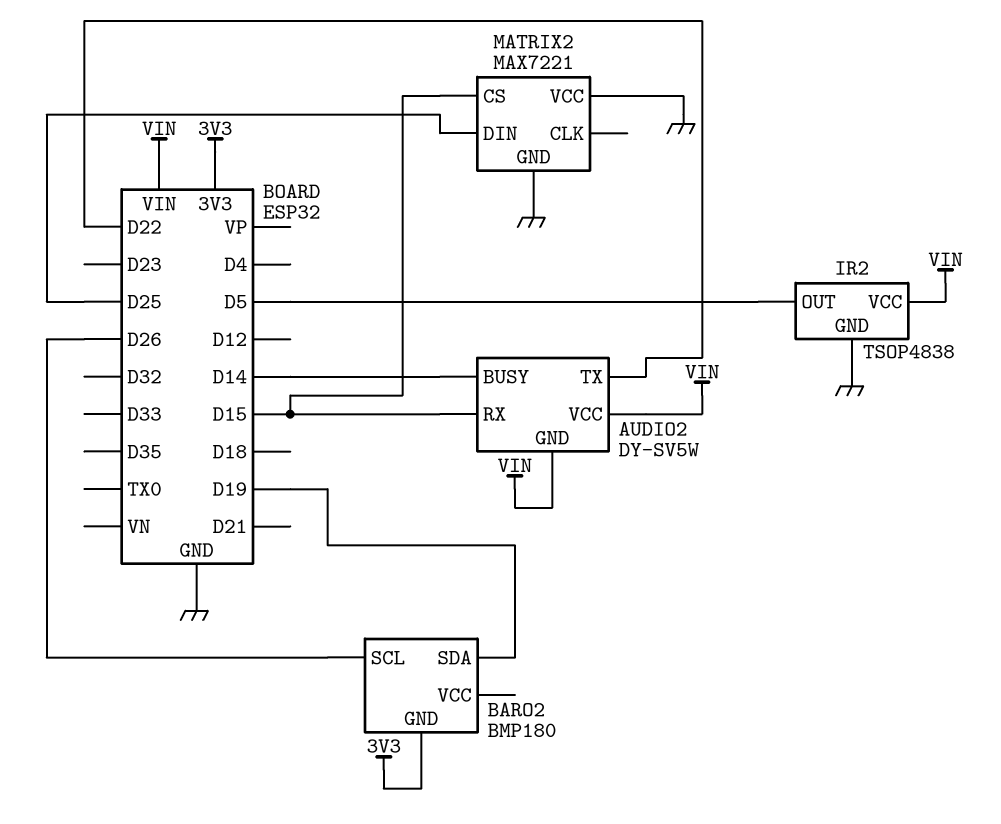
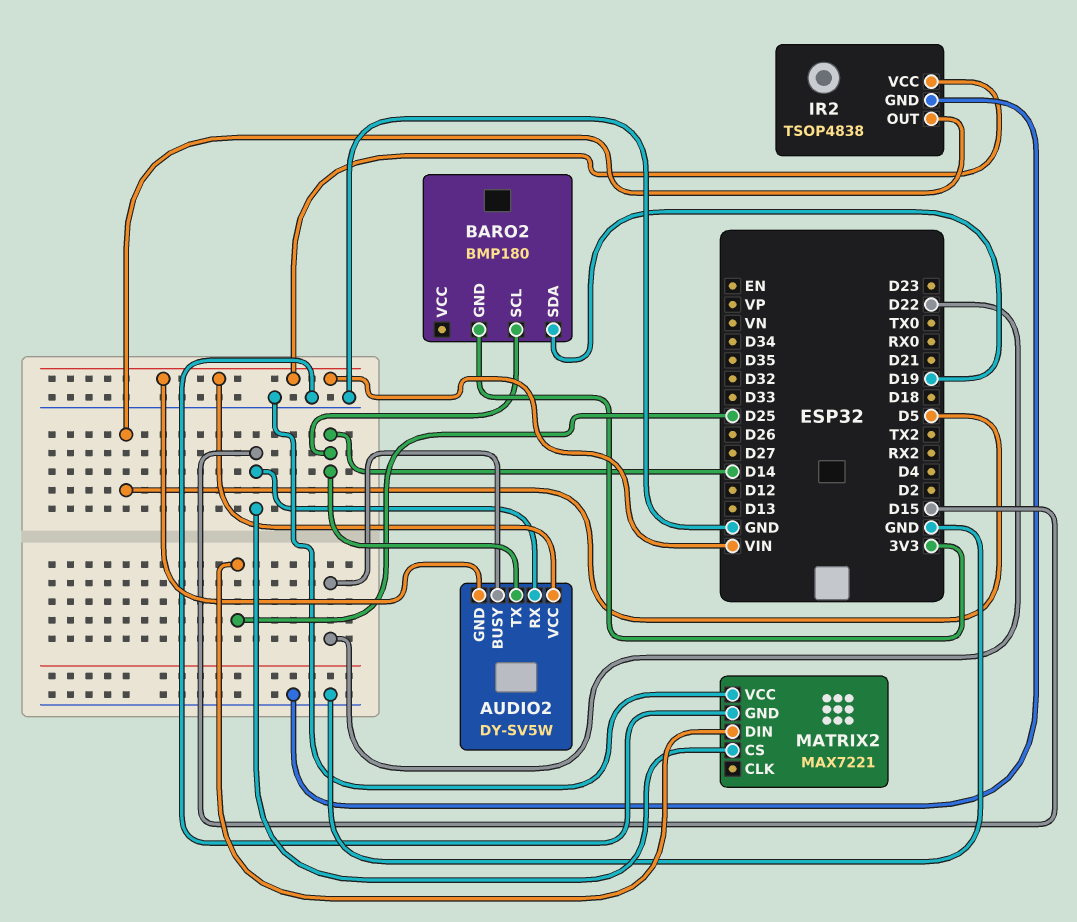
AUDIO2 pin BUSY: D14 -> D22
AUDIO2 pin TX: D22 -> D14
BARO2 pin SCL: D26 -> D14

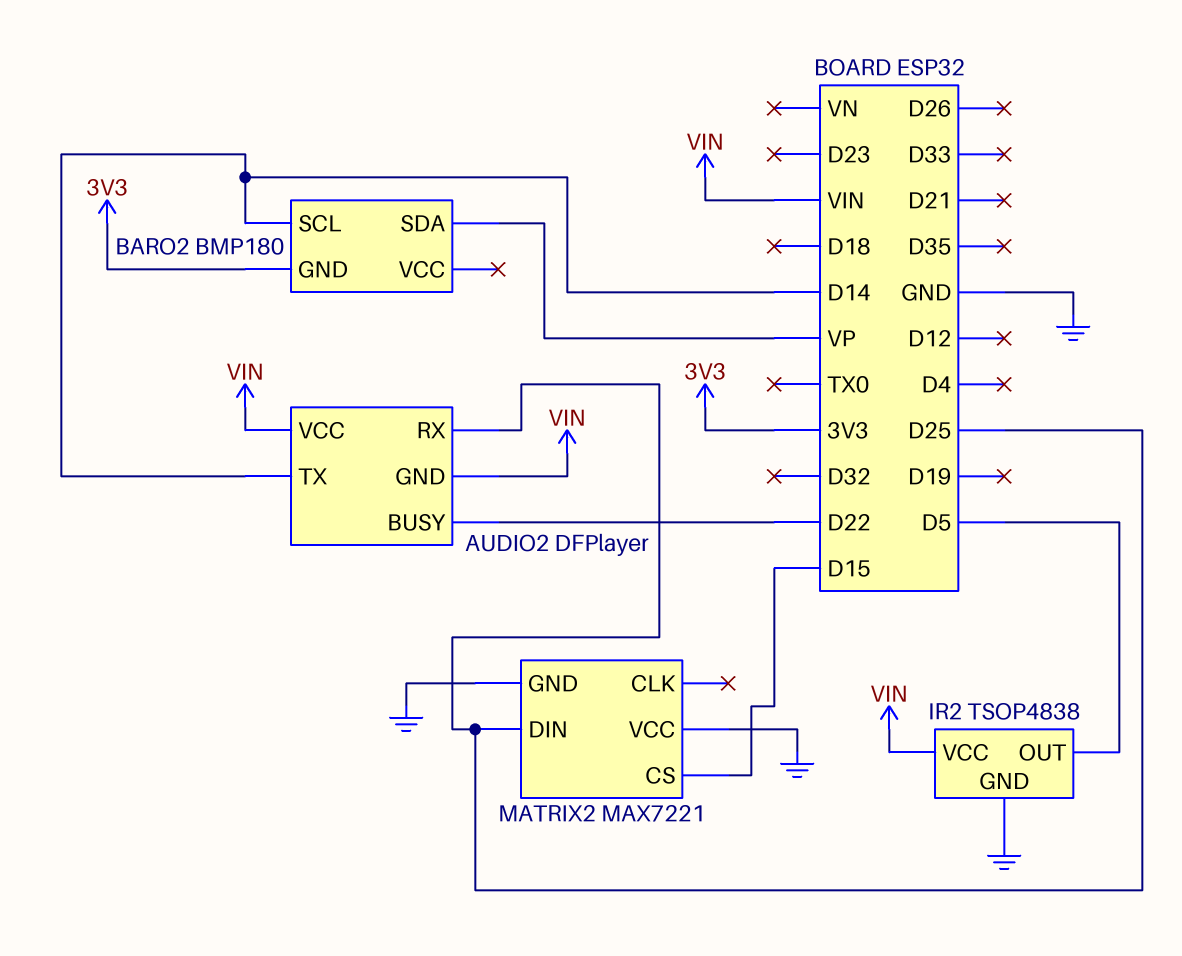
AUDIO2: DY-SV5W -> DFPlayer
AUDIO2 pin RX: D15 -> D25
BARO2 pin SDA: D19 -> VP

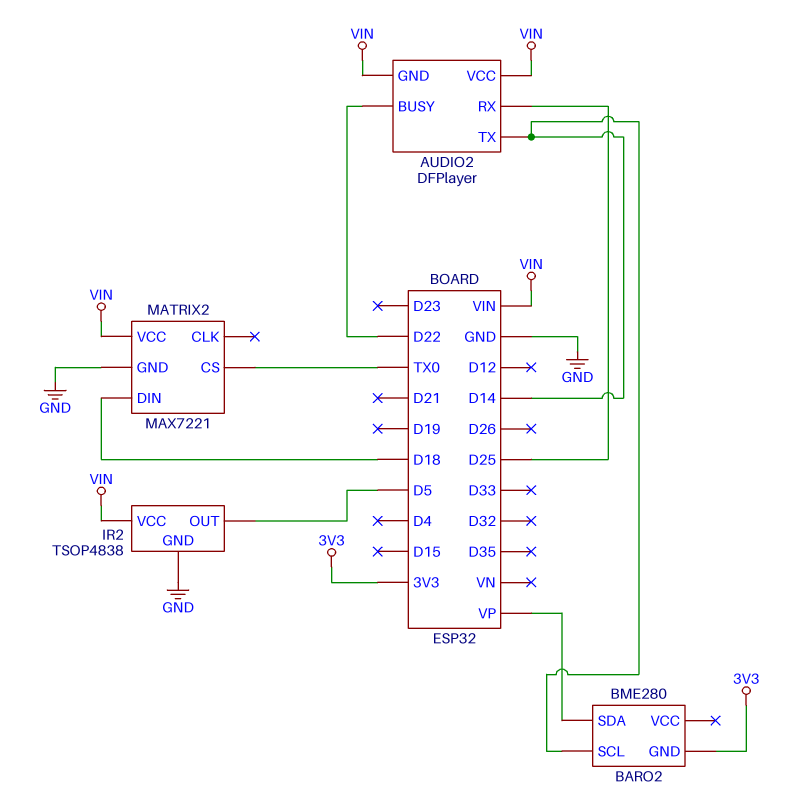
BARO2: BMP180 -> BME280
MATRIX2 pin CS: D15 -> TX0
MATRIX2 pin DIN: D25 -> D18
MATRIX2 pin VCC: GND -> VIN

